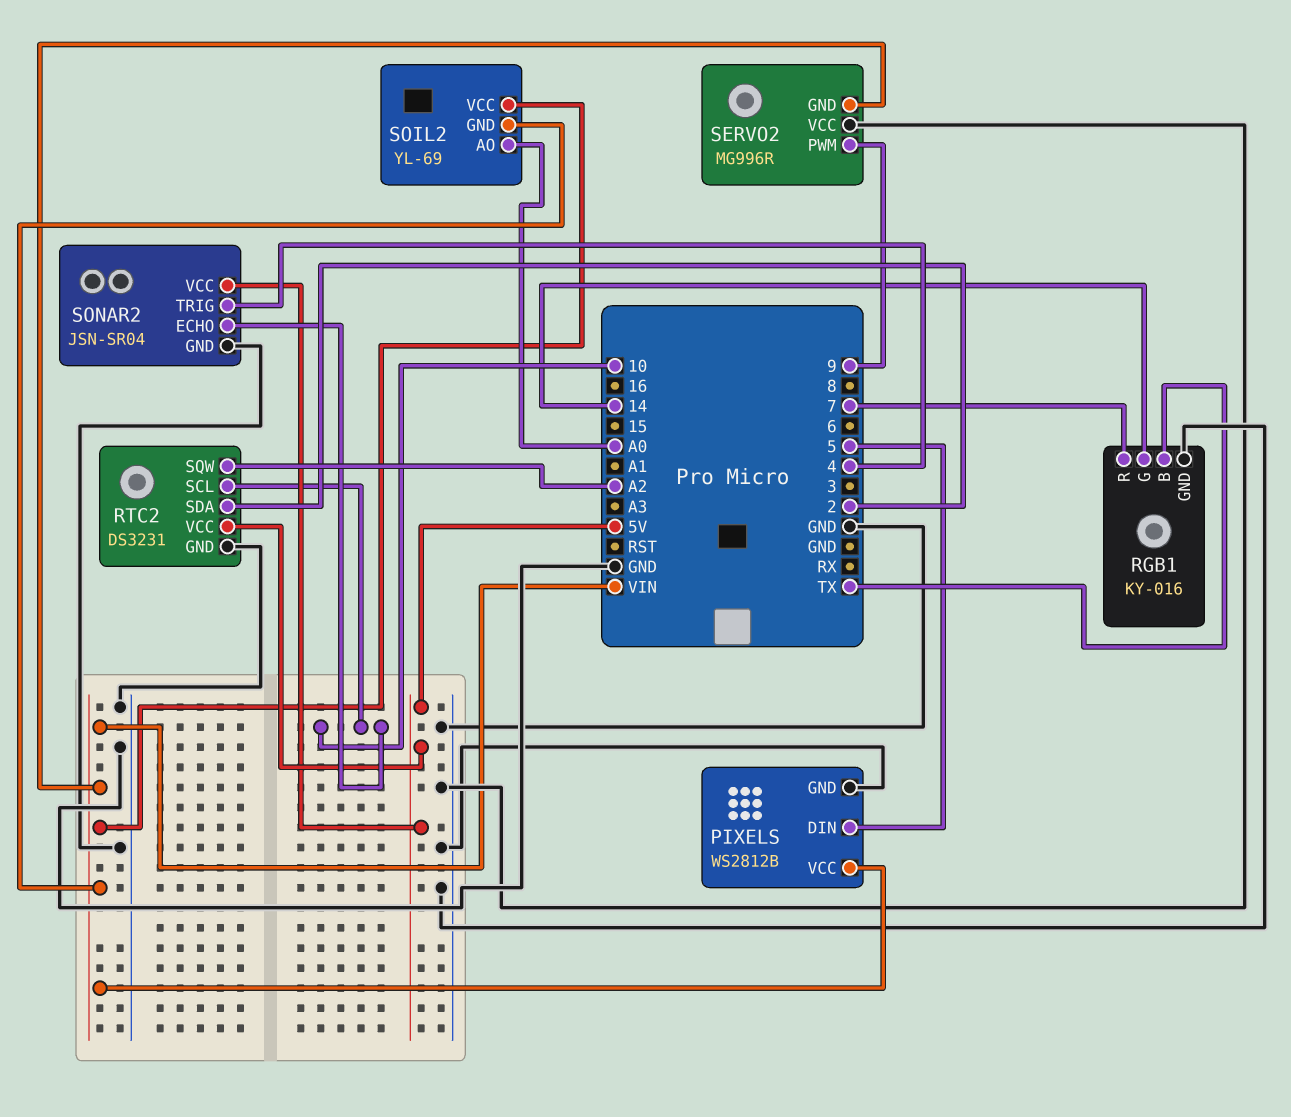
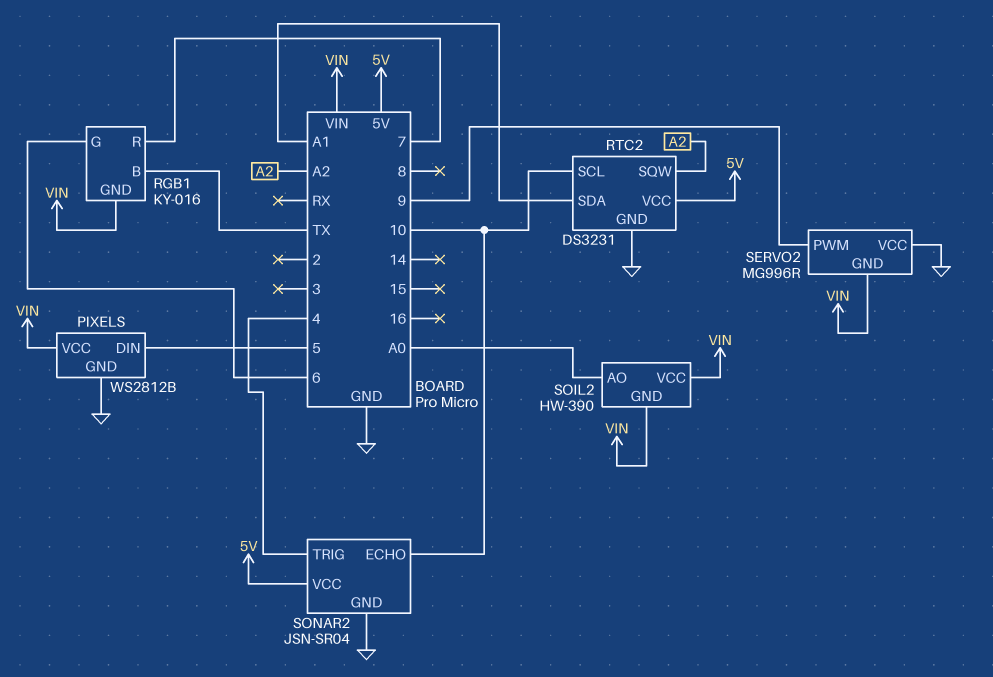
RGB1 pin G: 14 -> 6
RGB1 pin GND: GND -> VIN
RTC2 pin SDA: 2 -> A1
SOIL2: YL-69 -> HW-390

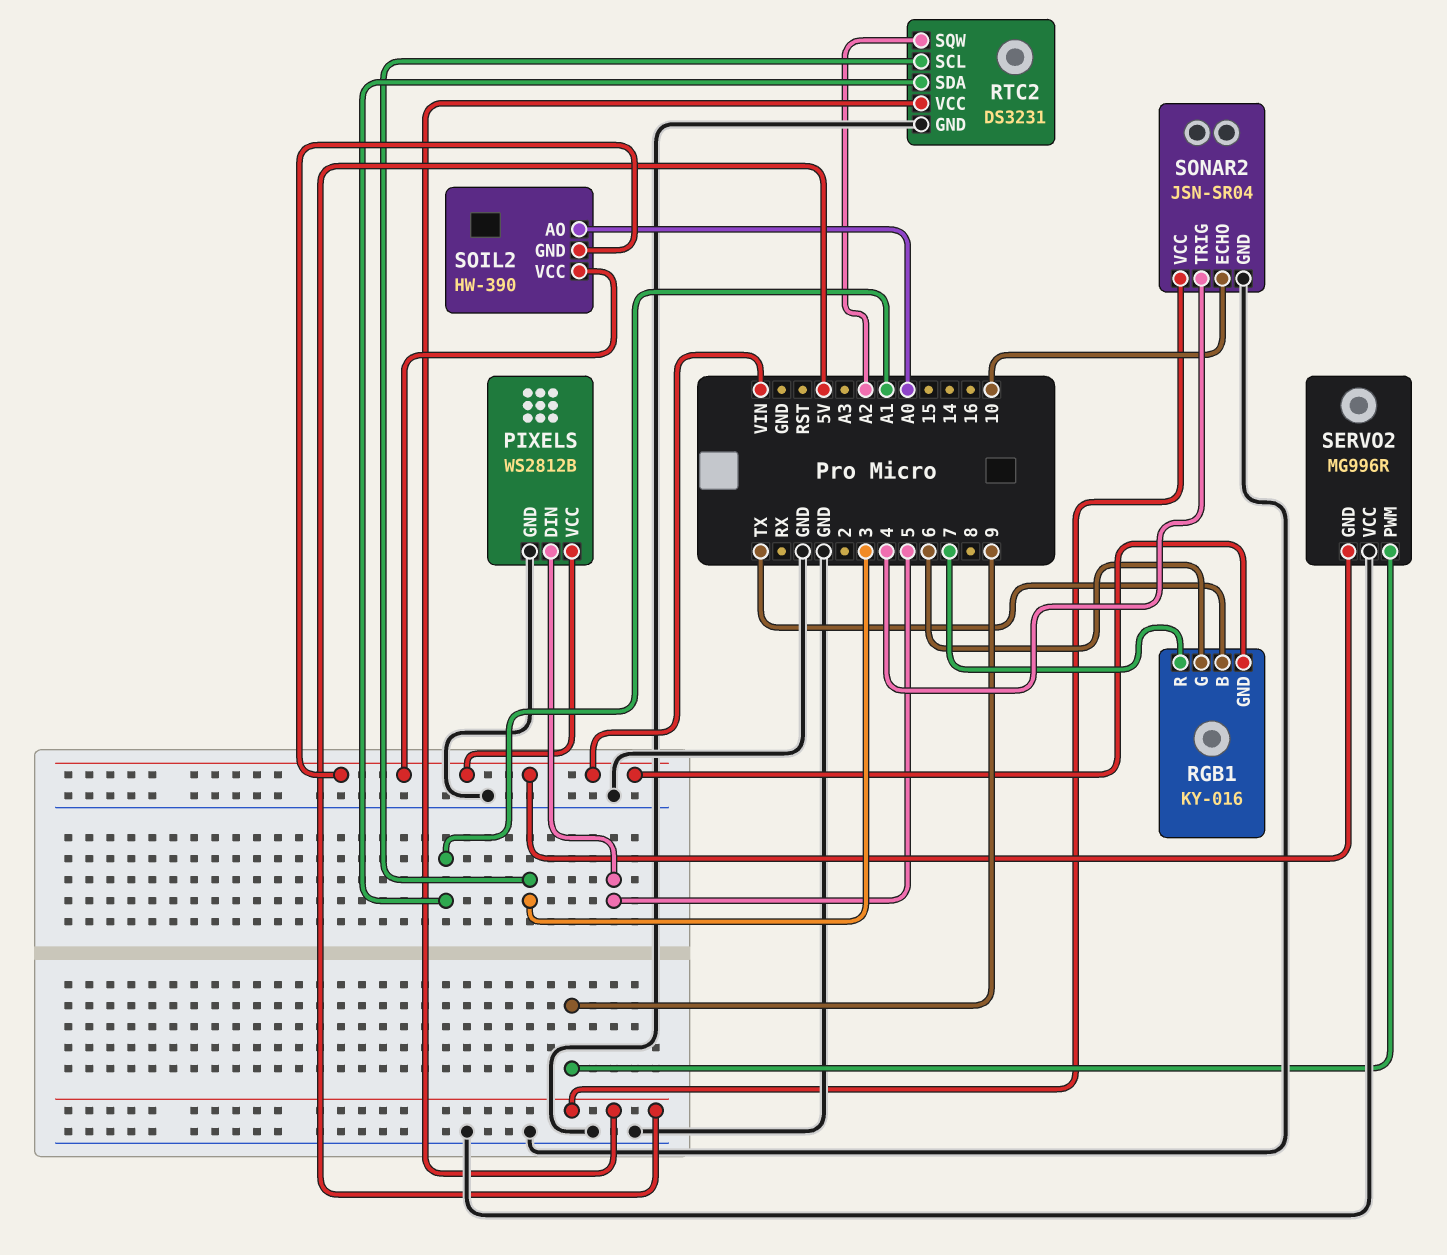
RTC2 pin SCL: 10 -> 3

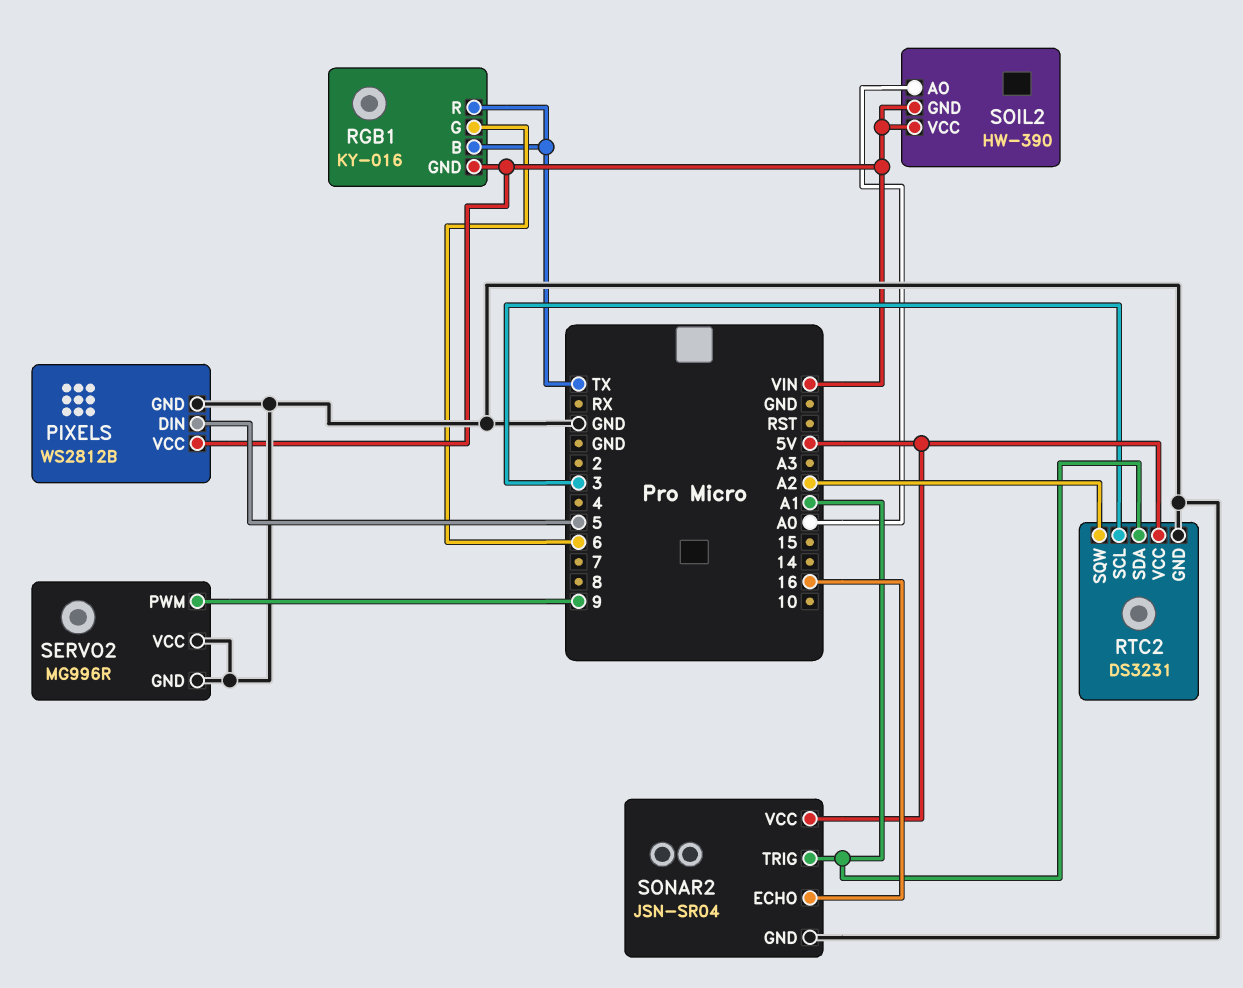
RGB1 pin R: 7 -> TX
SERVO2 pin GND: VIN -> GND
SONAR2 pin ECHO: 10 -> 16
SONAR2 pin TRIG: 4 -> A1

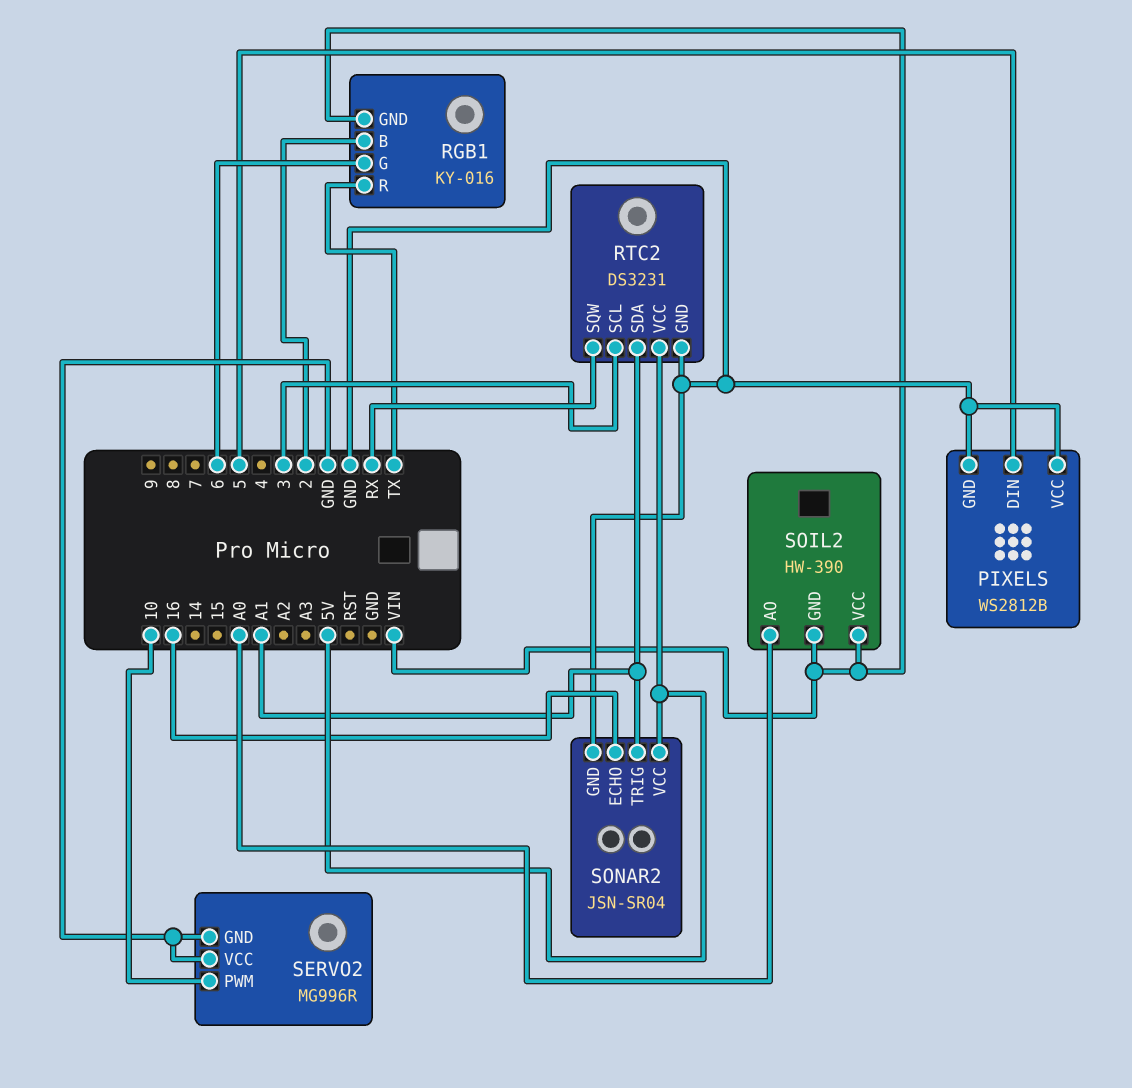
PIXELS pin VCC: VIN -> GND
RGB1 pin B: TX -> 2
RTC2 pin SQW: A2 -> RX
SERVO2 pin PWM: 9 -> 10

